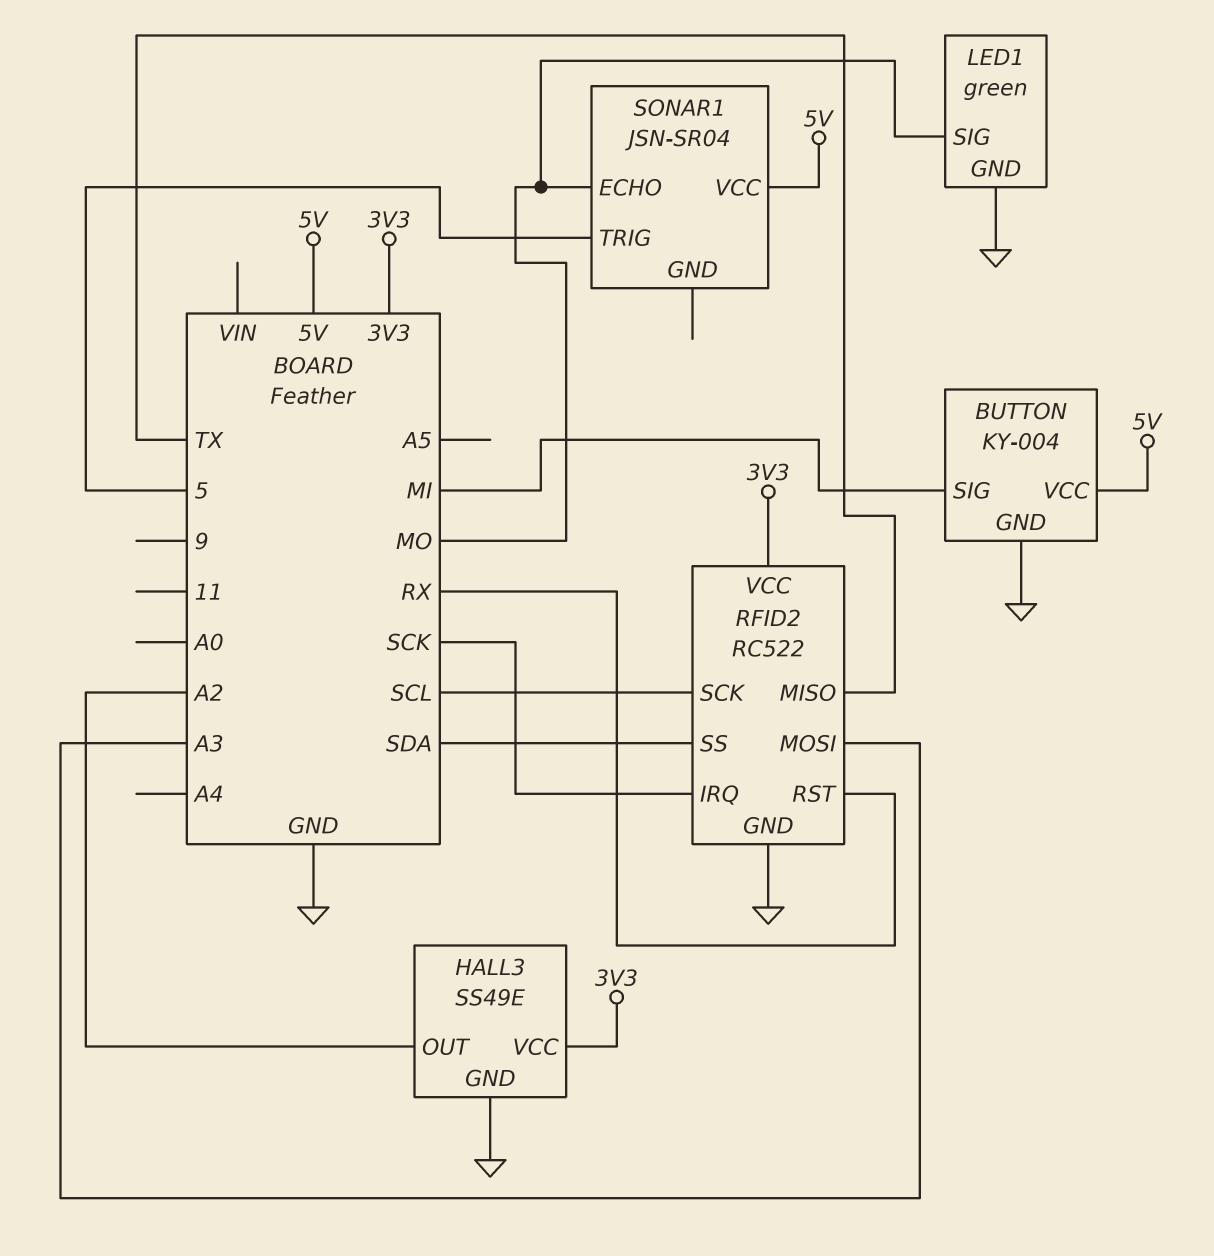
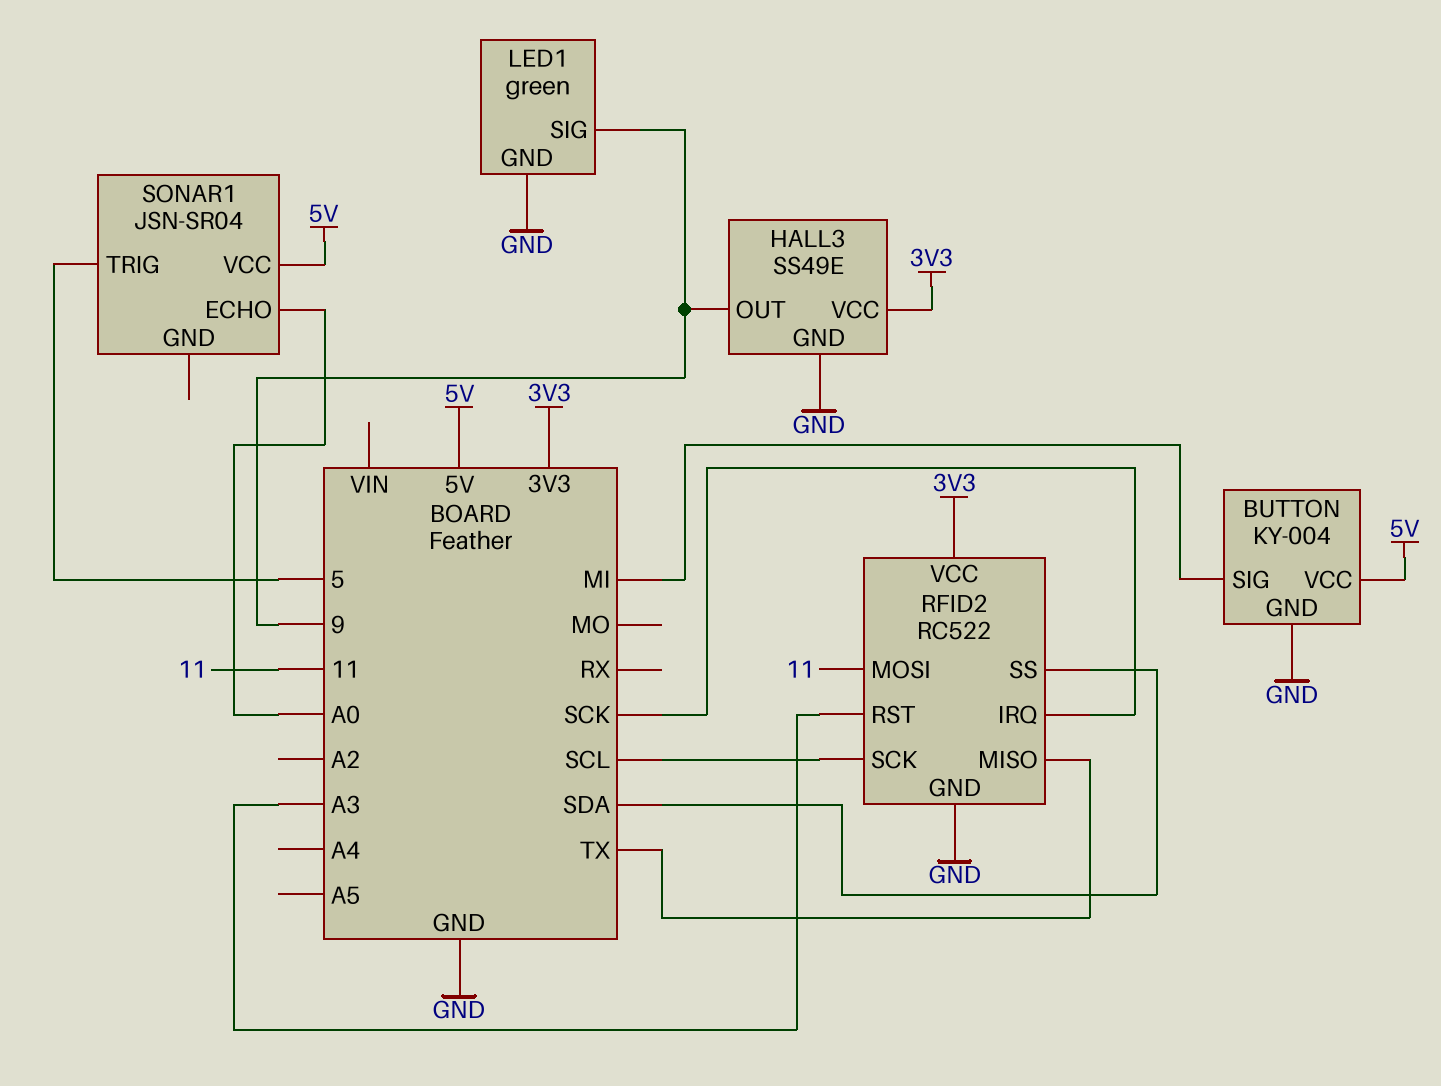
HALL3 pin OUT: A2 -> 9
LED1 pin SIG: MO -> 9
RFID2 pin MOSI: A3 -> 11
RFID2 pin RST: RX -> A3
SONAR1 pin ECHO: MO -> A0

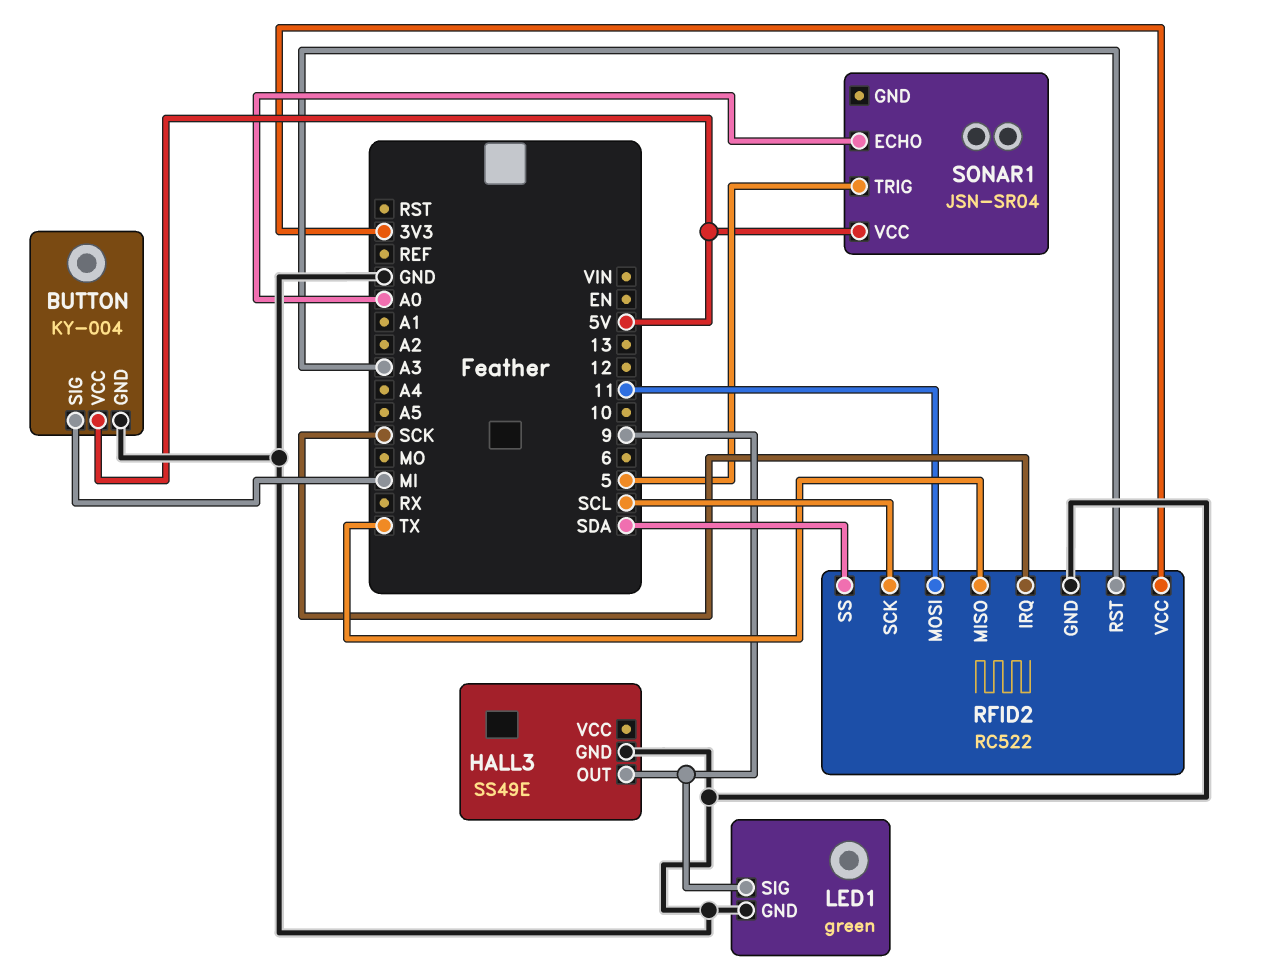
HALL3 pin VCC: 3V3 -> none

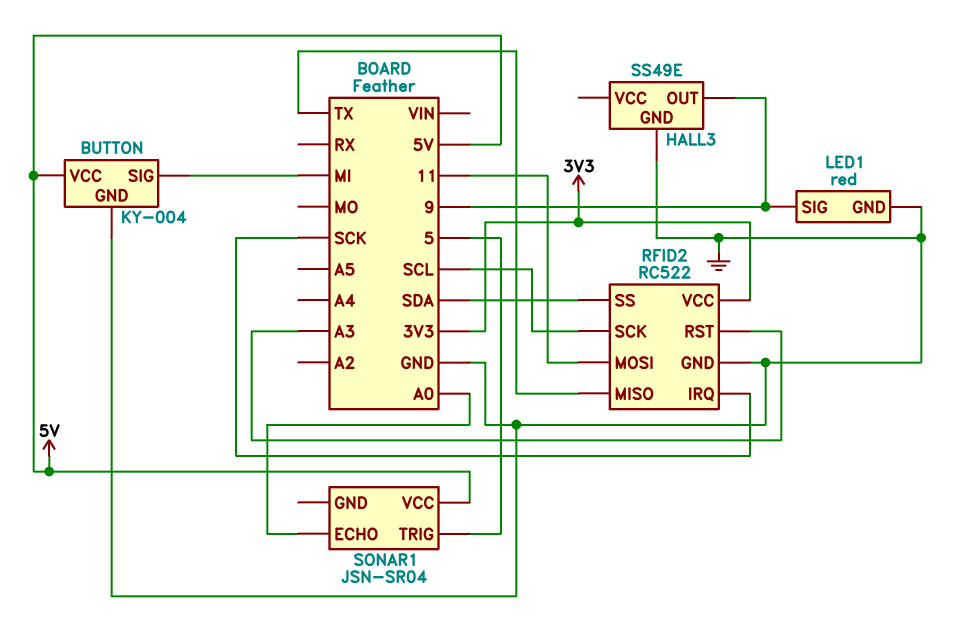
LED1: green -> red

